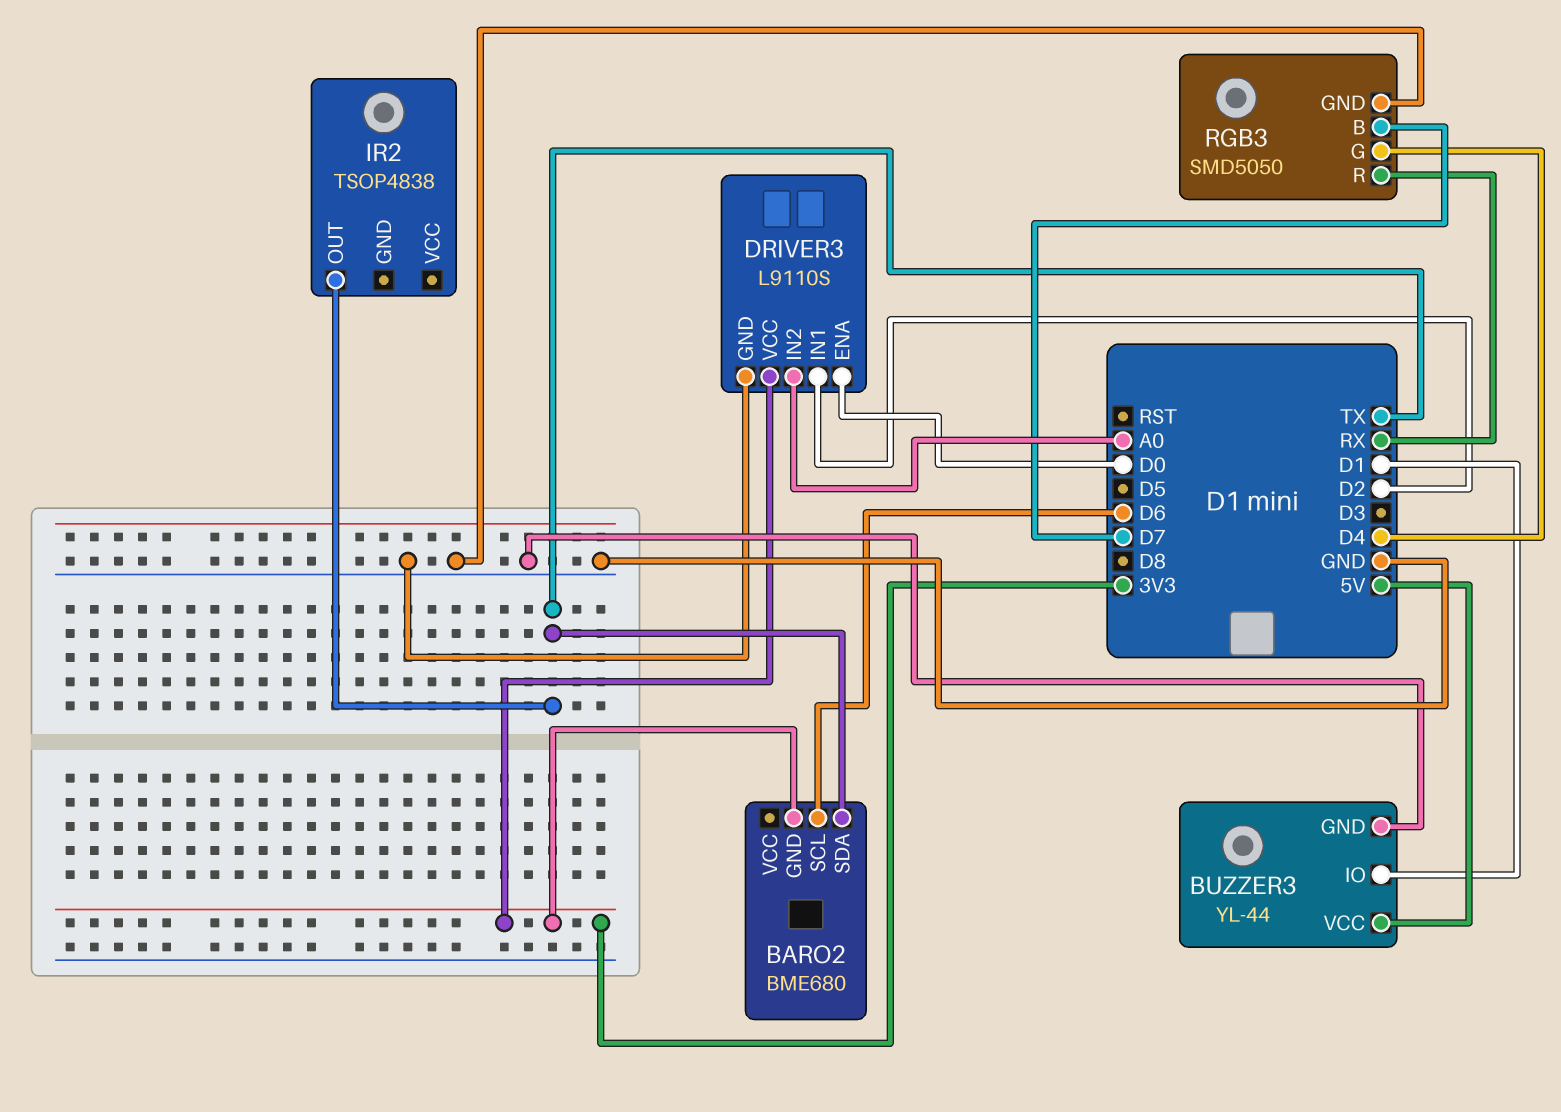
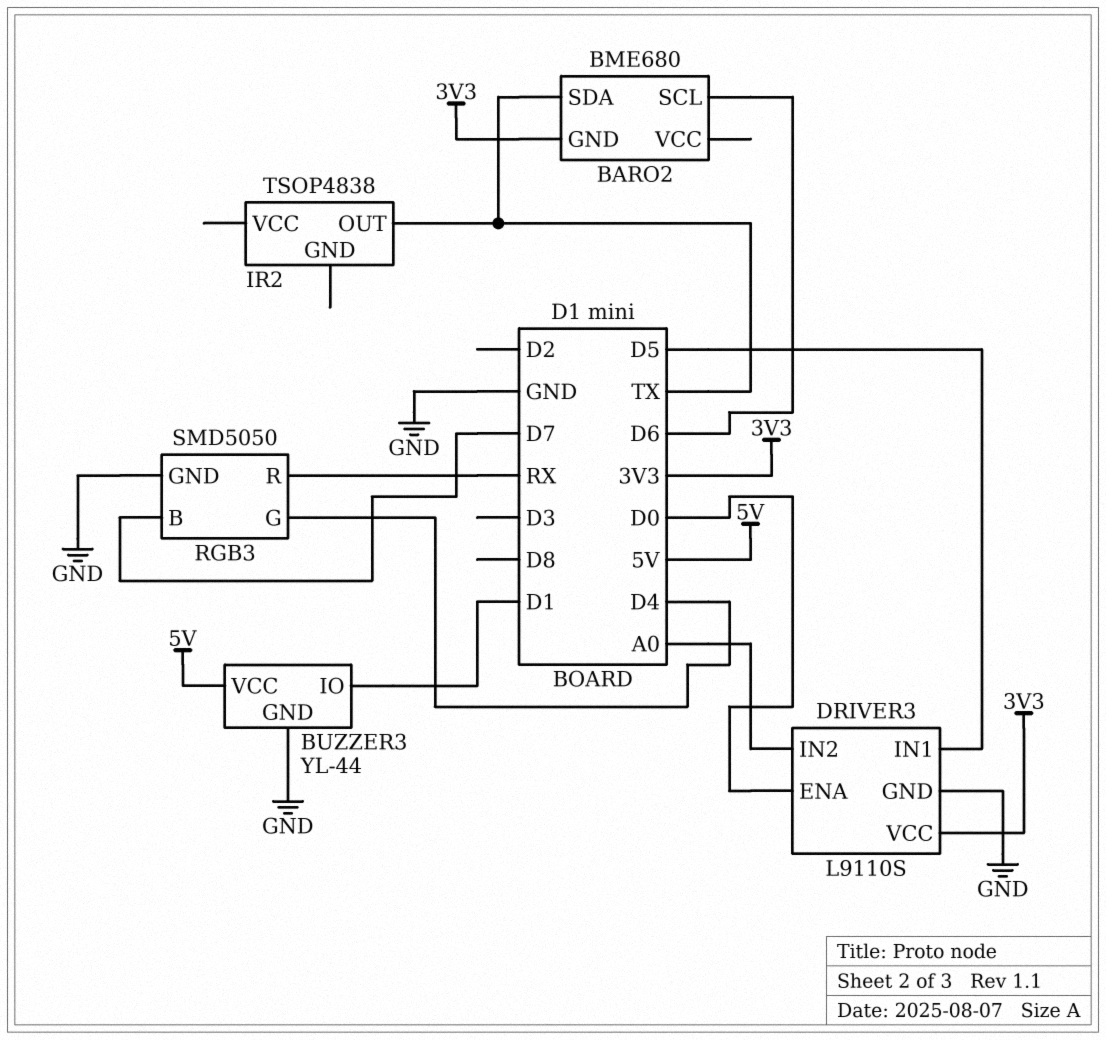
DRIVER3 pin IN1: D2 -> D5

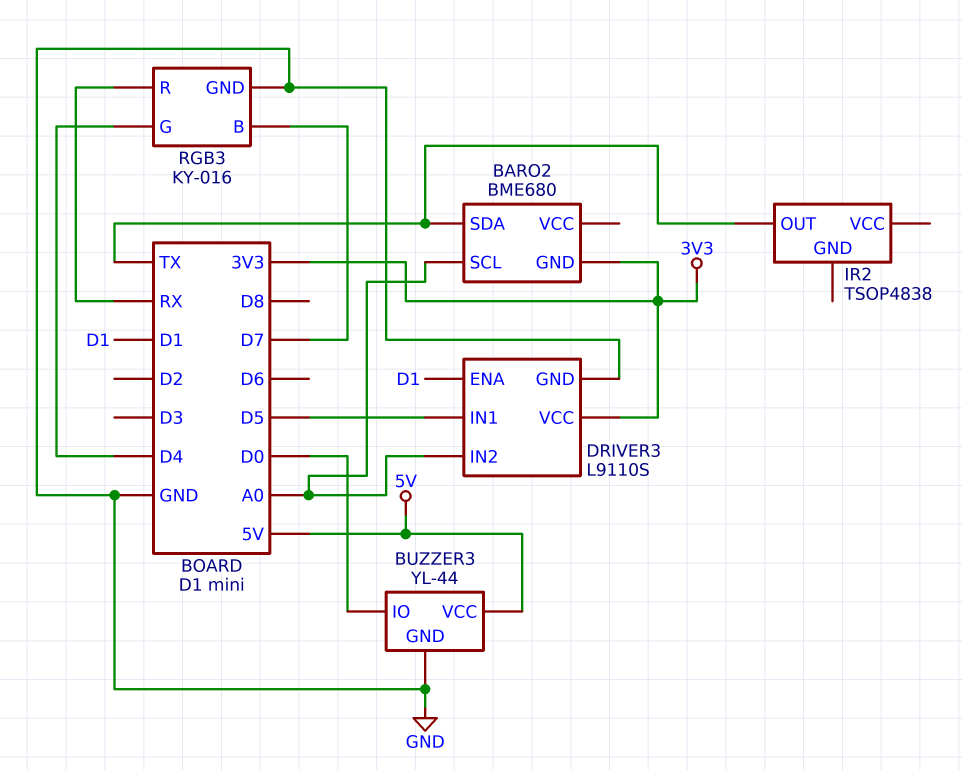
BARO2 pin SCL: D6 -> A0
BUZZER3 pin IO: D1 -> D0
DRIVER3 pin ENA: D0 -> D1
RGB3: SMD5050 -> KY-016

